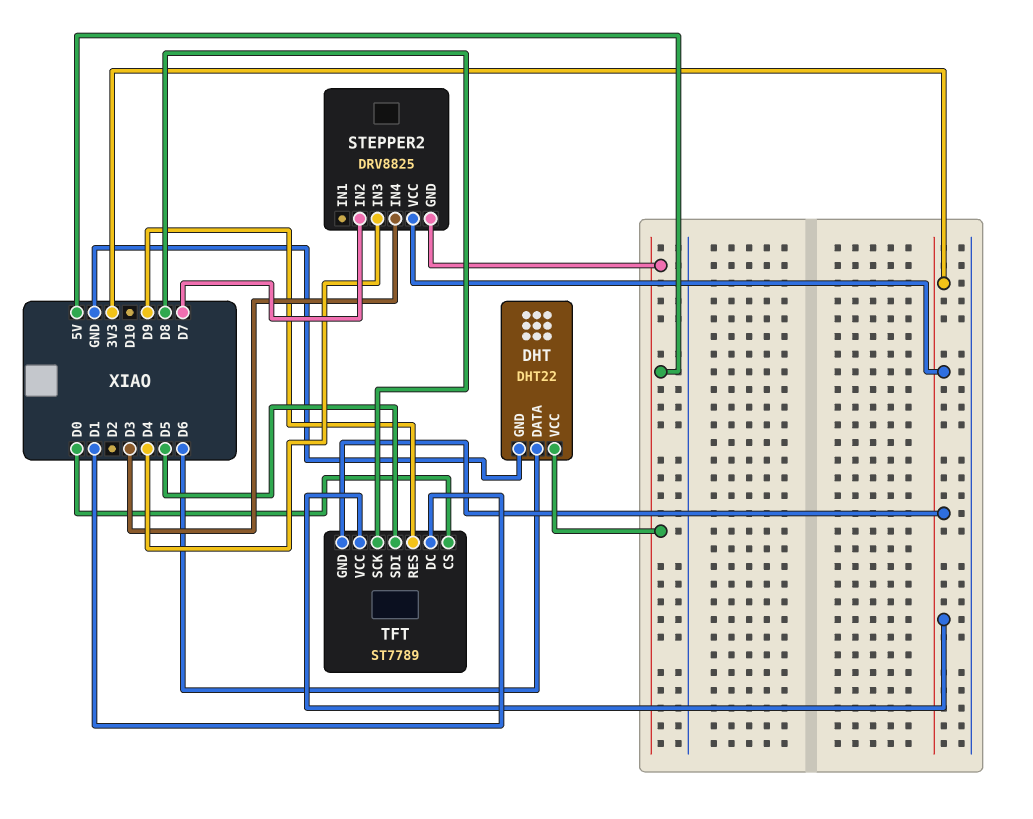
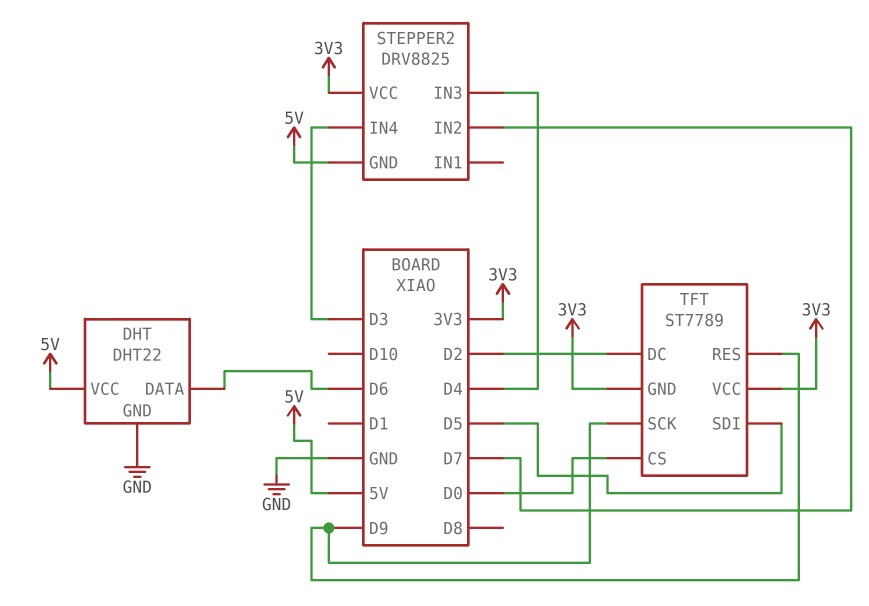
TFT pin DC: D1 -> D2
TFT pin SCK: D8 -> D9

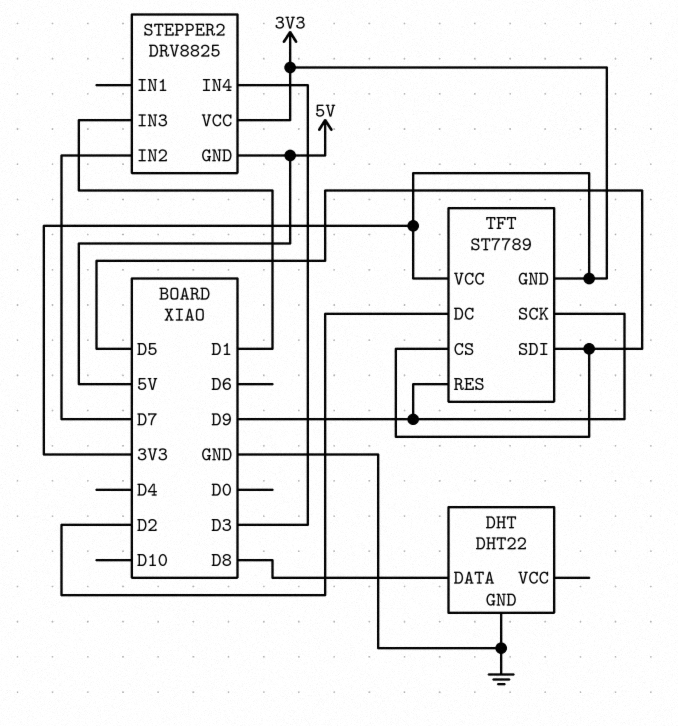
DHT pin DATA: D6 -> D8
DHT pin VCC: 5V -> none
STEPPER2 pin IN3: D4 -> D1
TFT pin CS: D0 -> D5

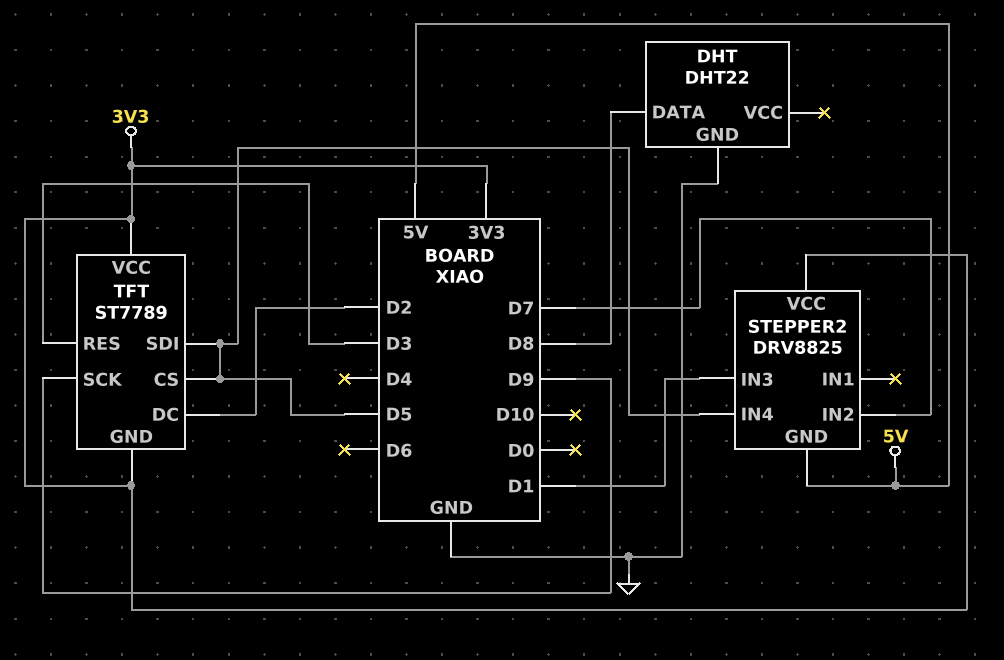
STEPPER2 pin IN4: D3 -> D5
TFT pin RES: D9 -> D3

